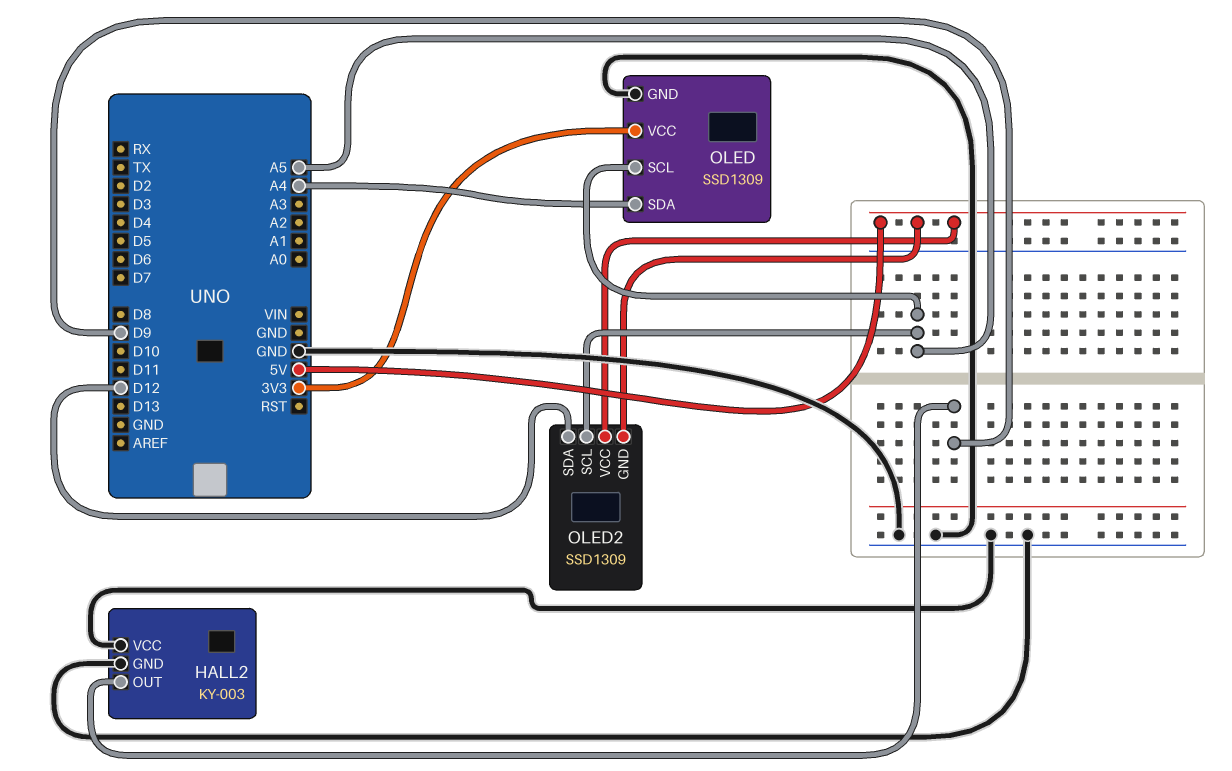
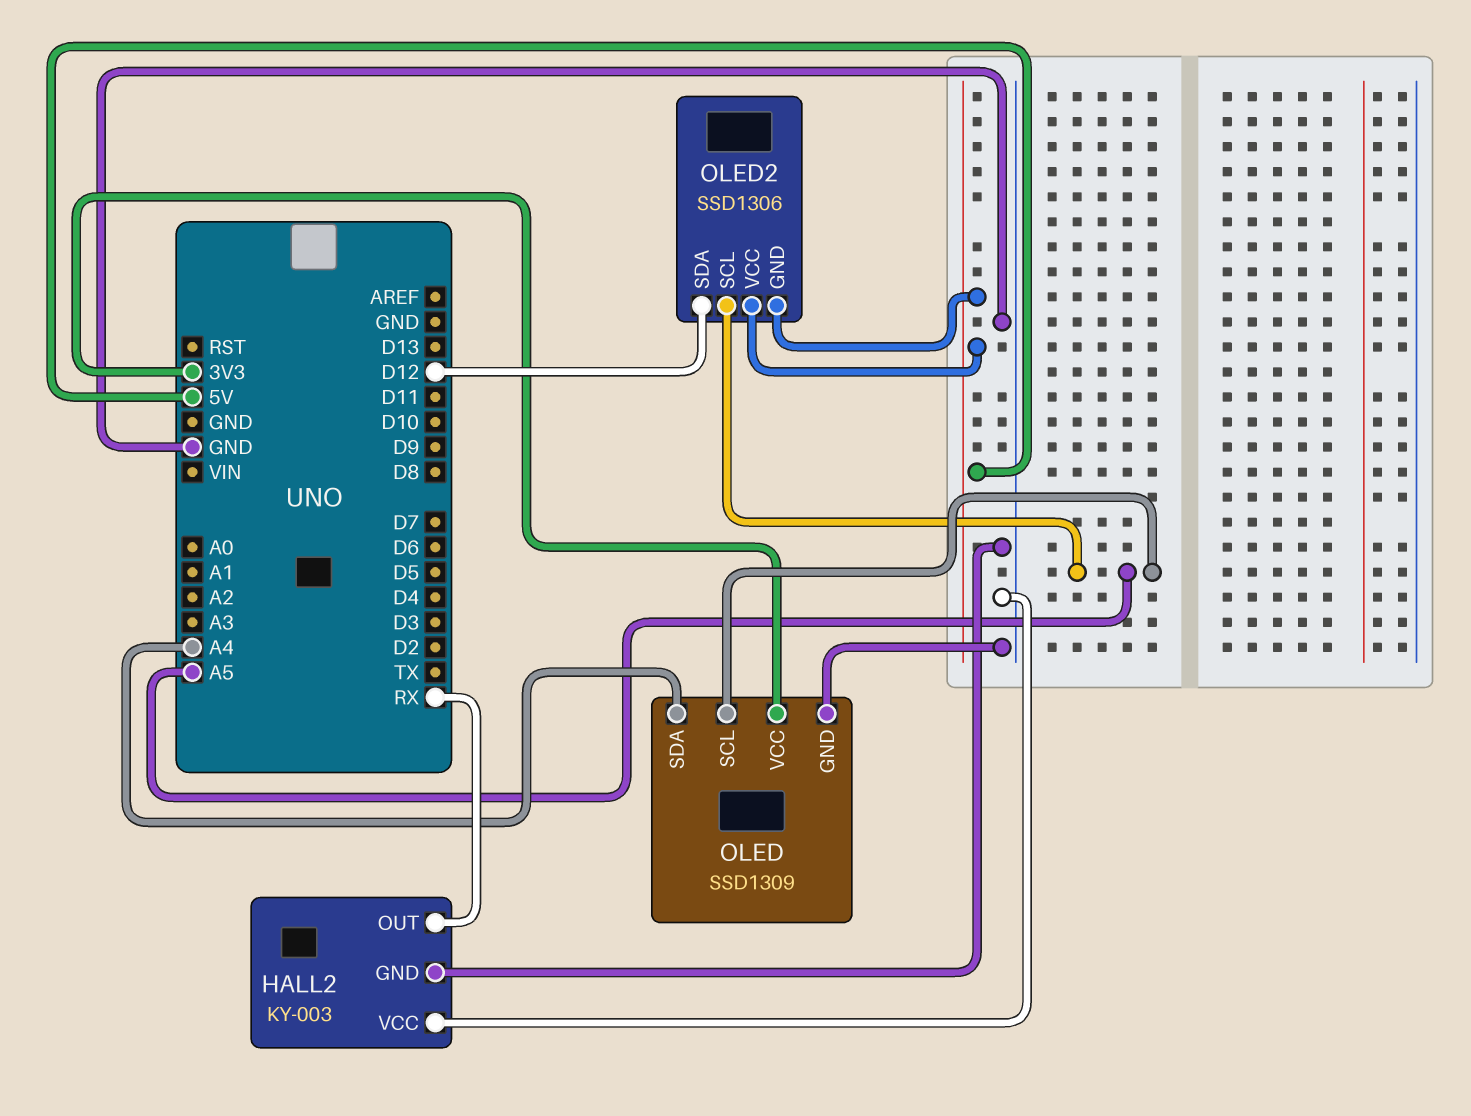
HALL2 pin OUT: D9 -> RX
OLED2: SSD1309 -> SSD1306

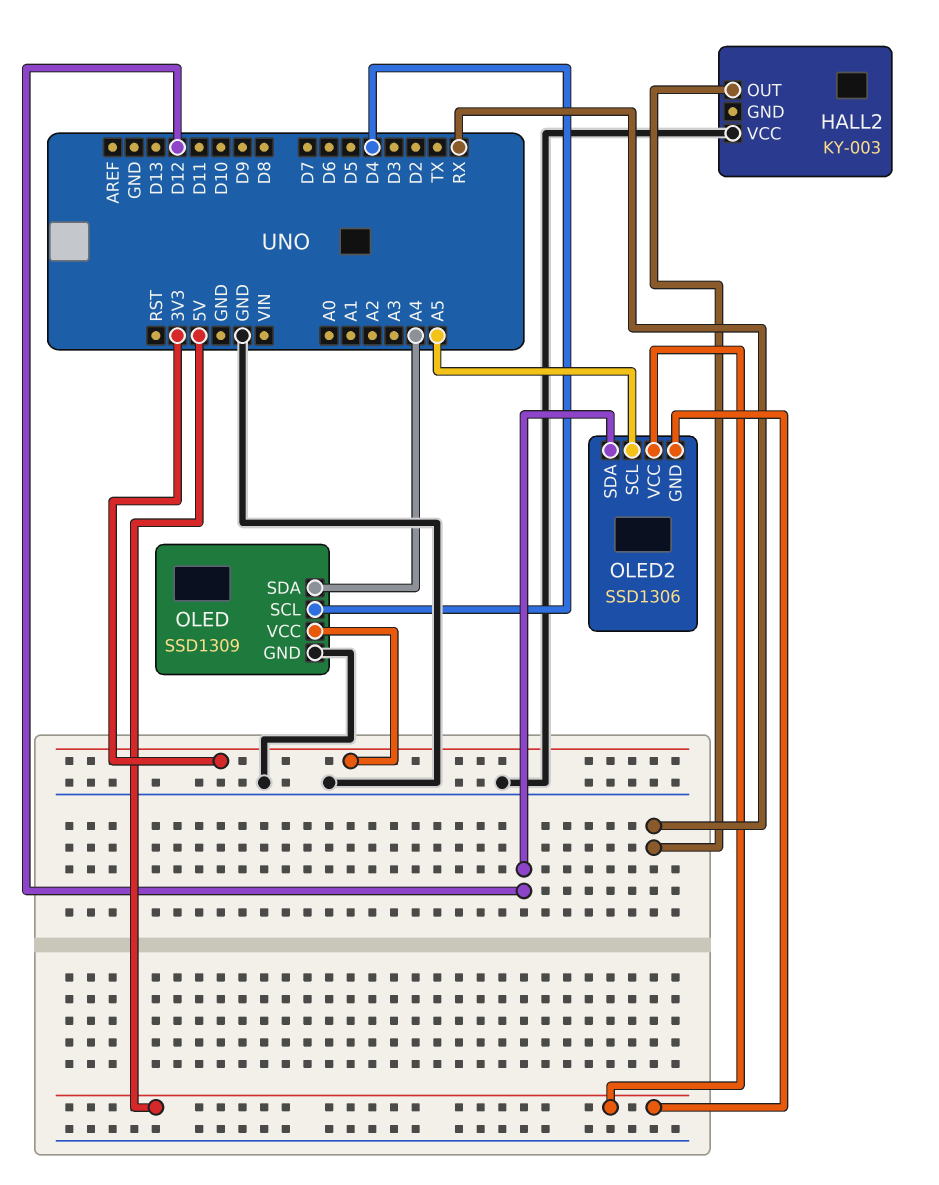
HALL2 pin GND: GND -> none
OLED pin SCL: A5 -> D4

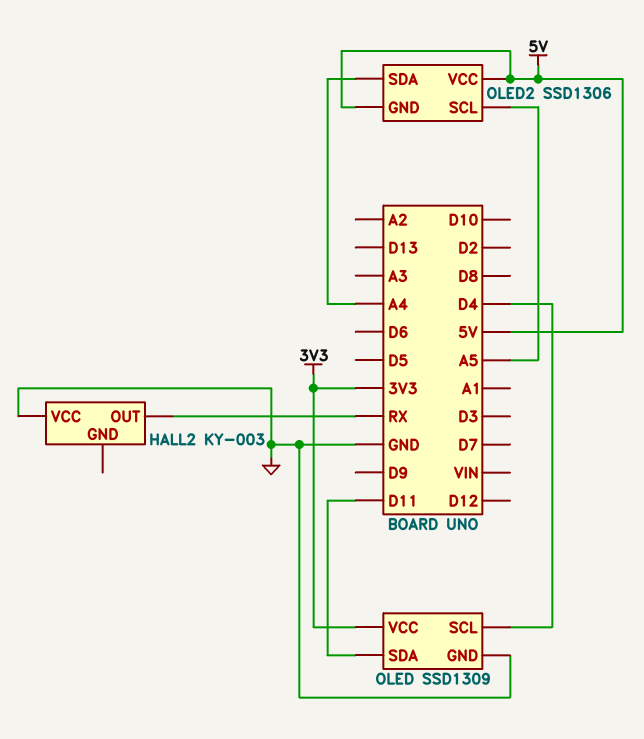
OLED pin SDA: A4 -> D11
OLED2 pin SDA: D12 -> A4

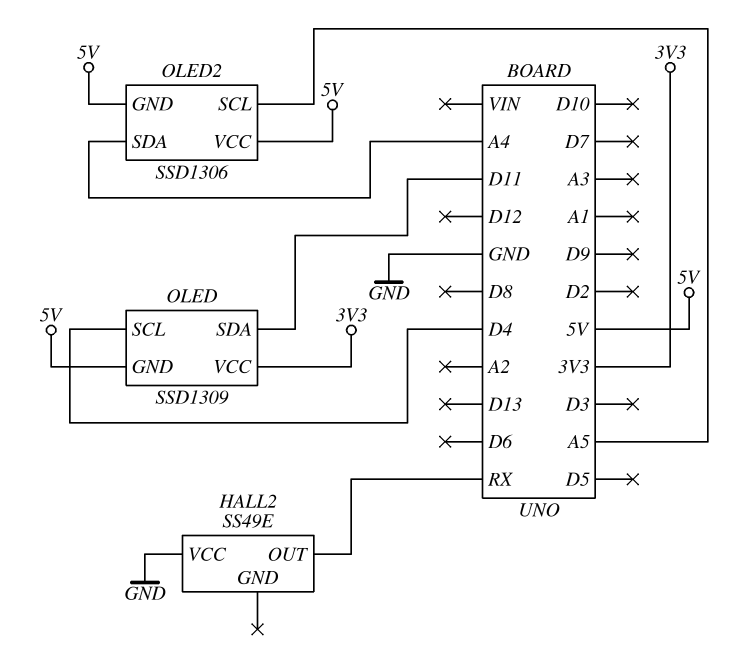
HALL2: KY-003 -> SS49E
OLED pin GND: GND -> 5V

